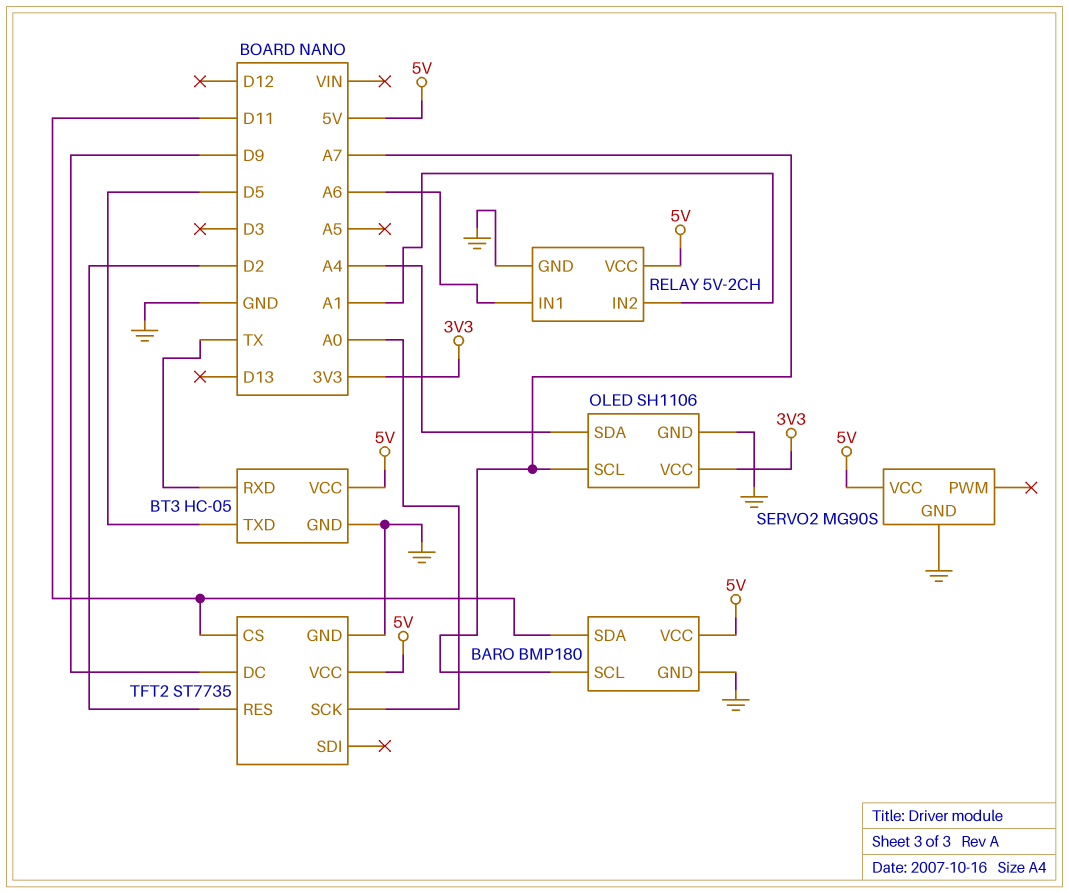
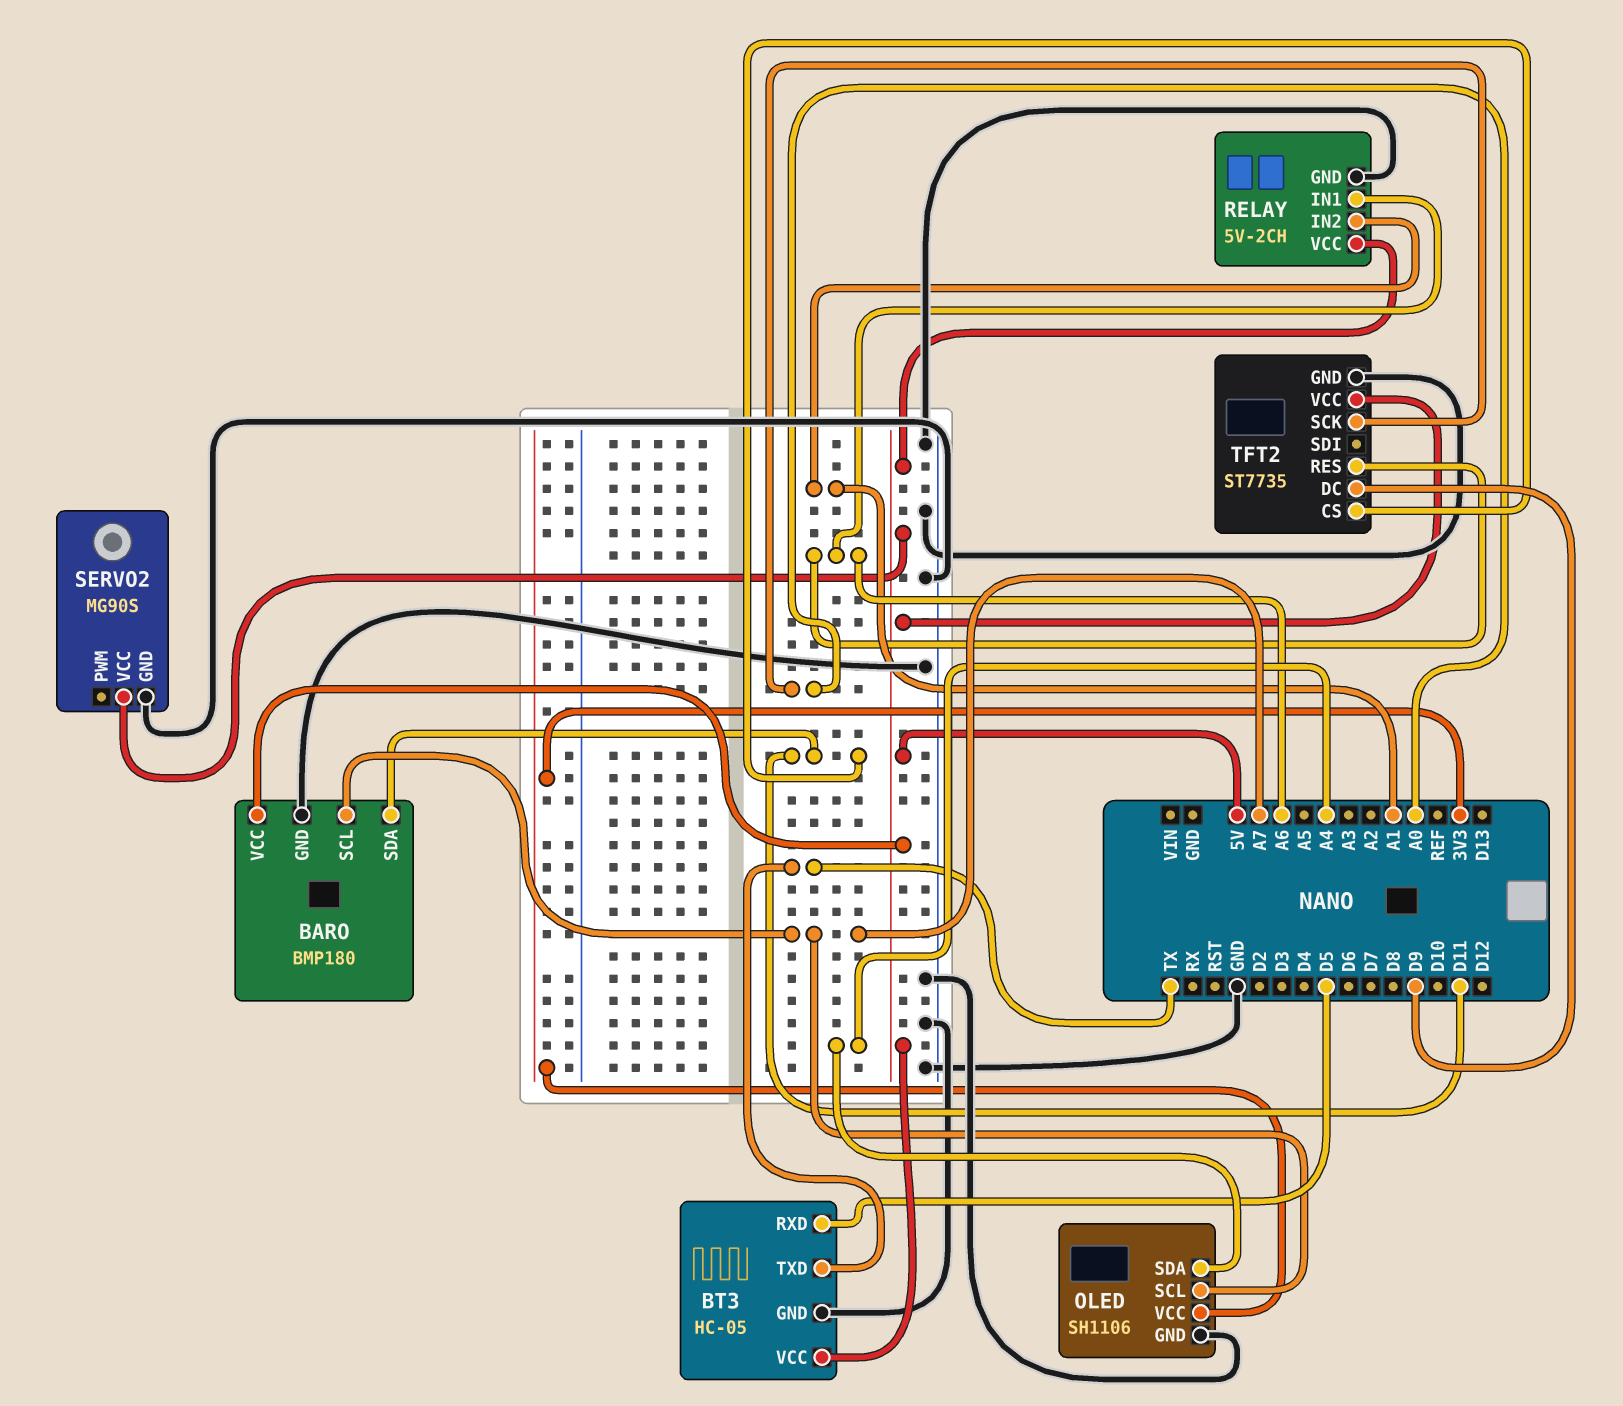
BT3 pin RXD: TX -> D5
BT3 pin TXD: D5 -> TX
TFT2 pin RES: D2 -> A6

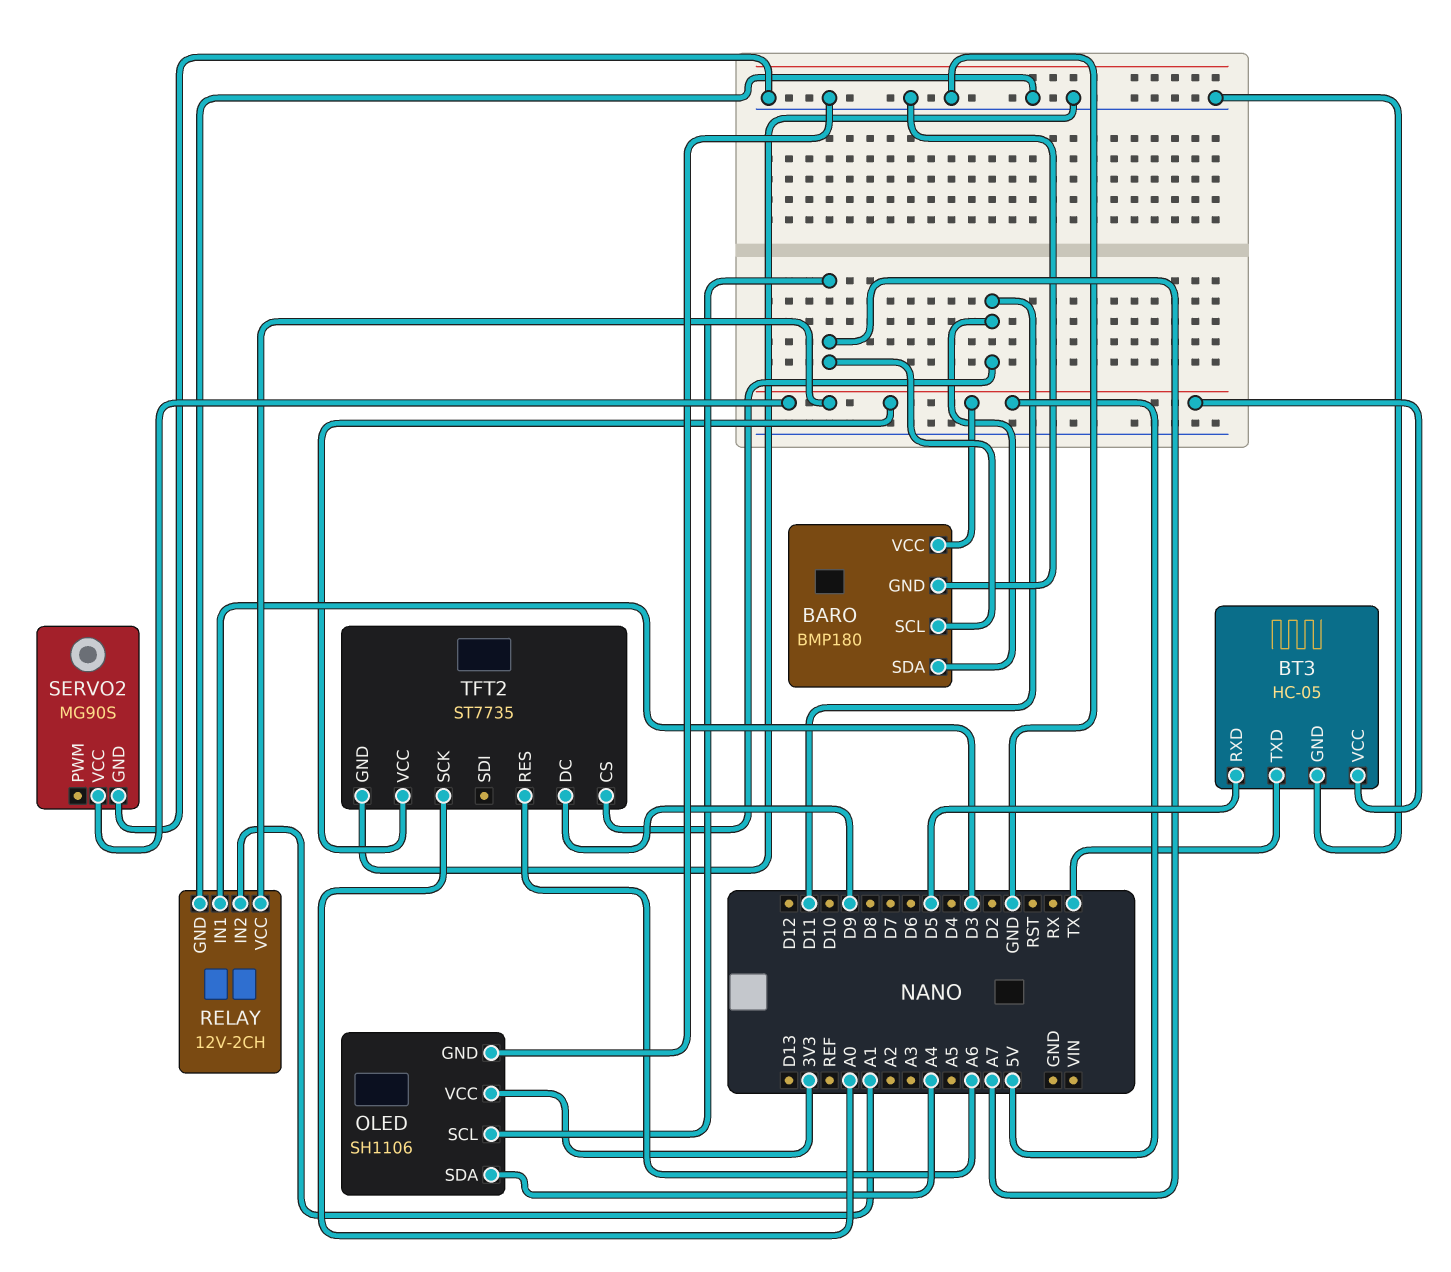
RELAY: 5V-2CH -> 12V-2CH
RELAY pin IN1: A6 -> D3

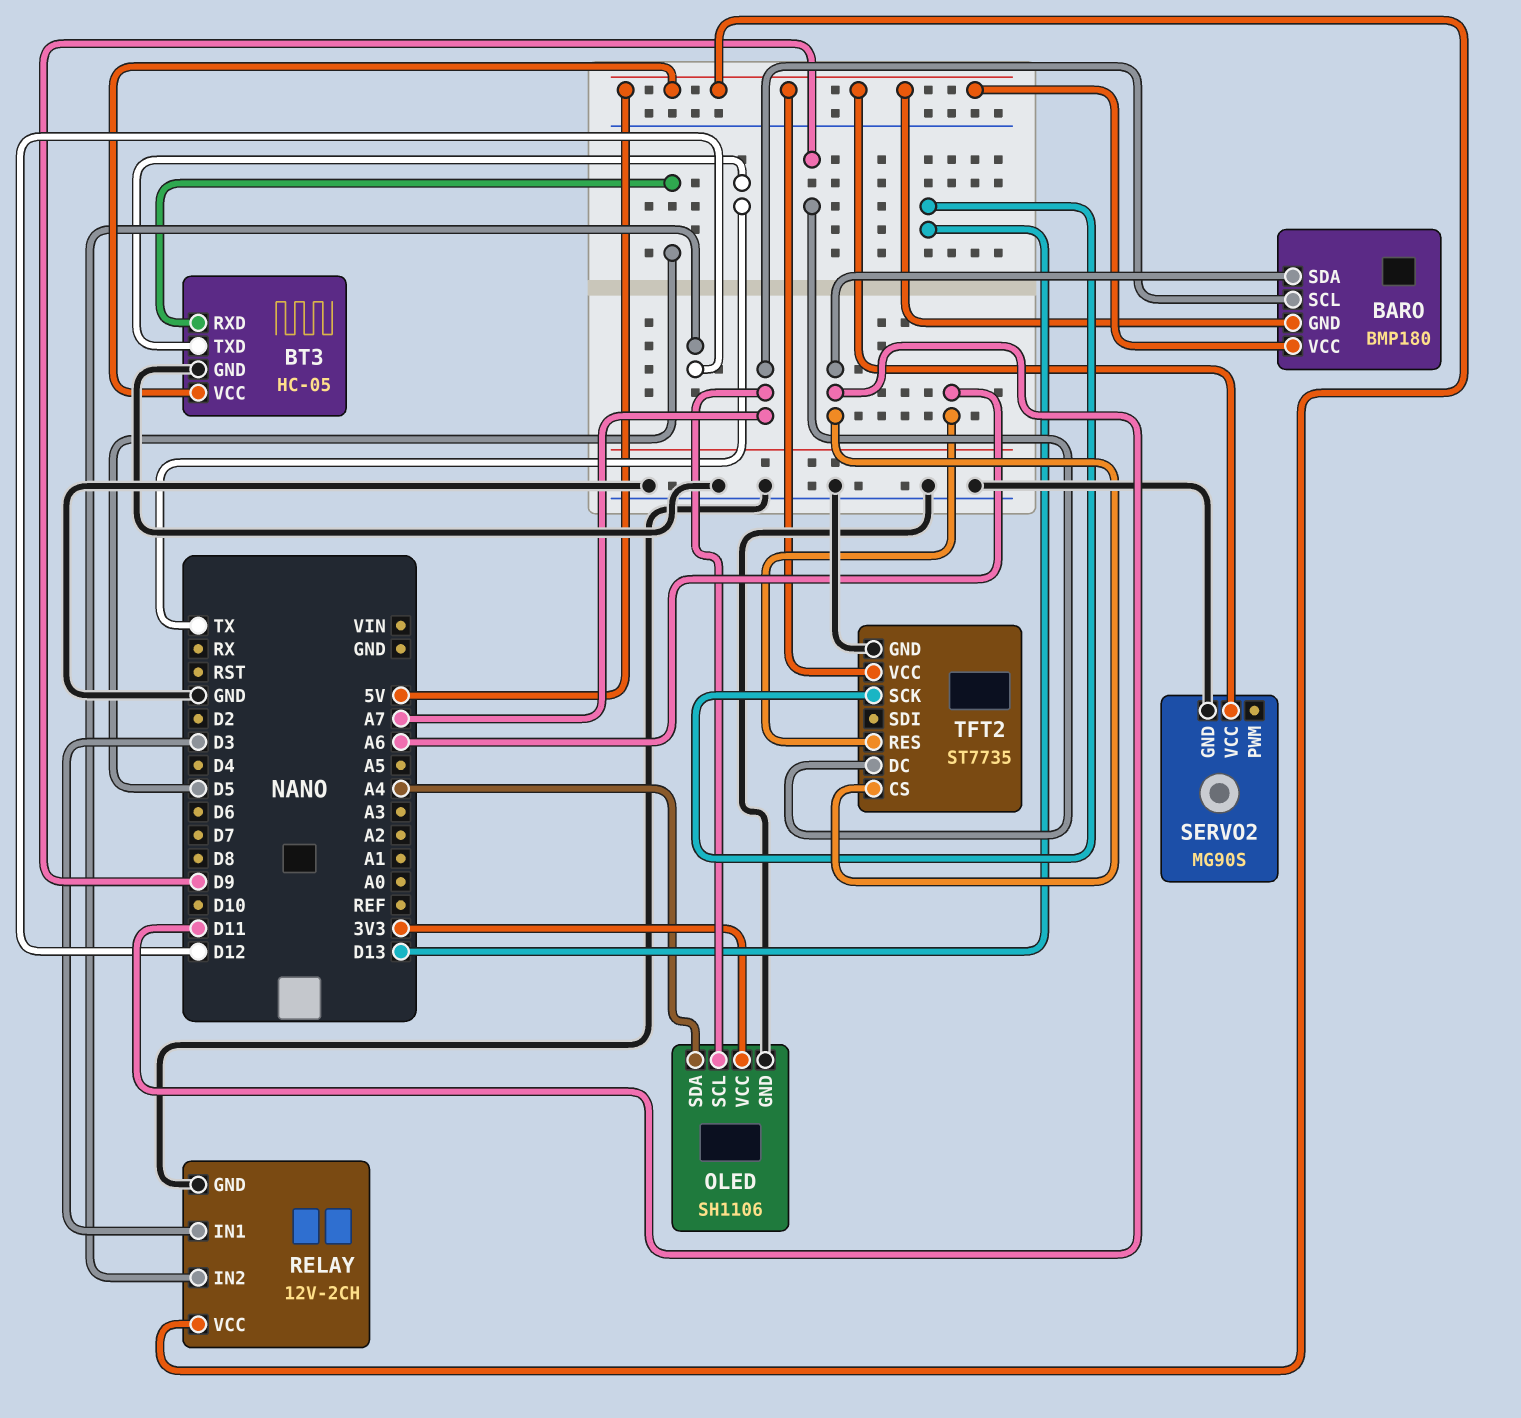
BARO pin GND: GND -> 5V
RELAY pin IN2: A1 -> D12
TFT2 pin SCK: A0 -> D13

